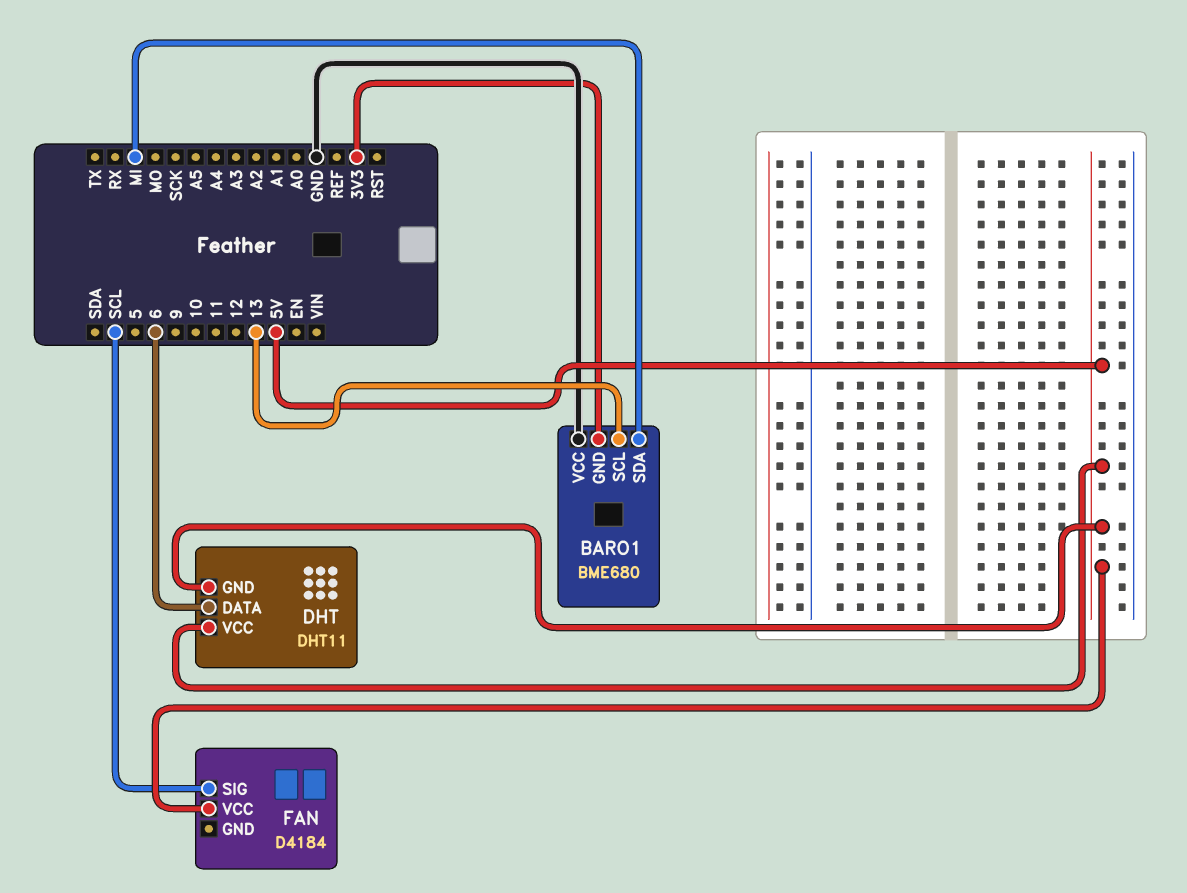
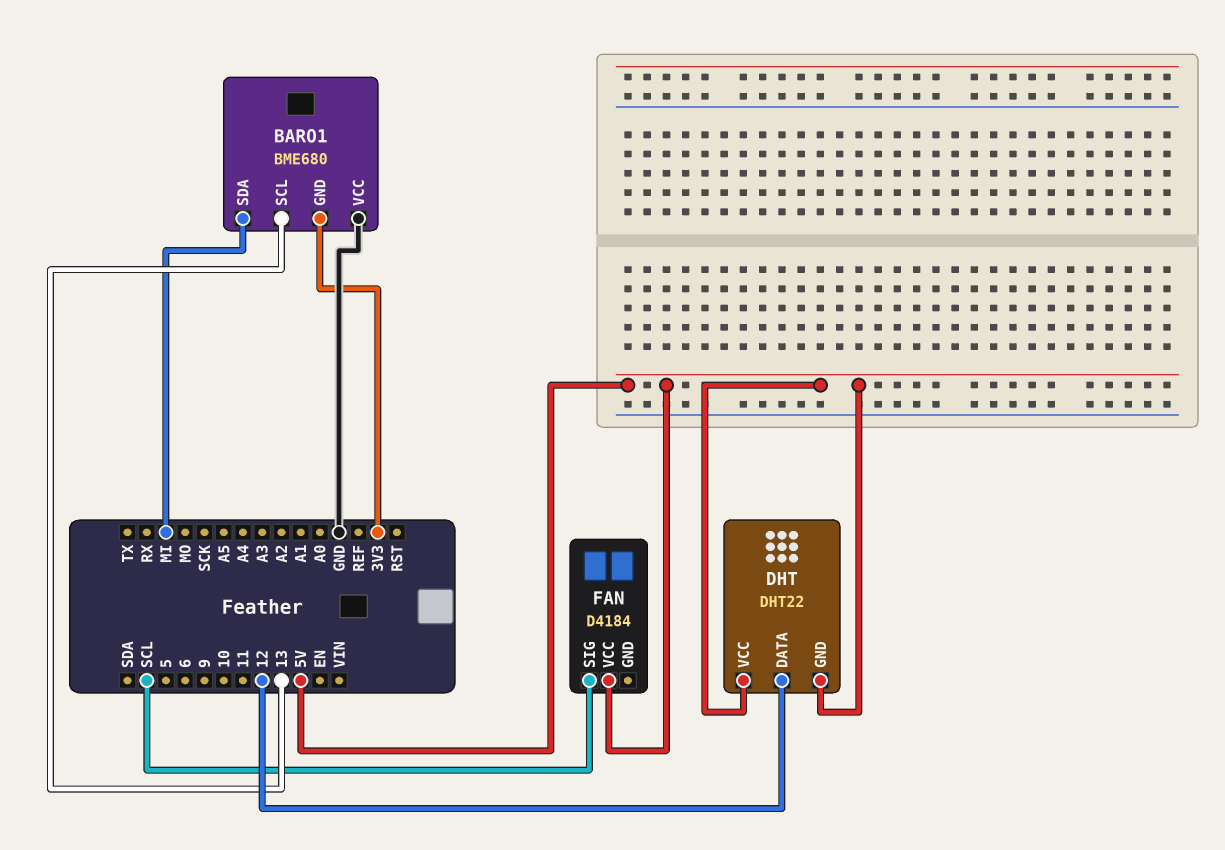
DHT: DHT11 -> DHT22
DHT pin DATA: 6 -> 12

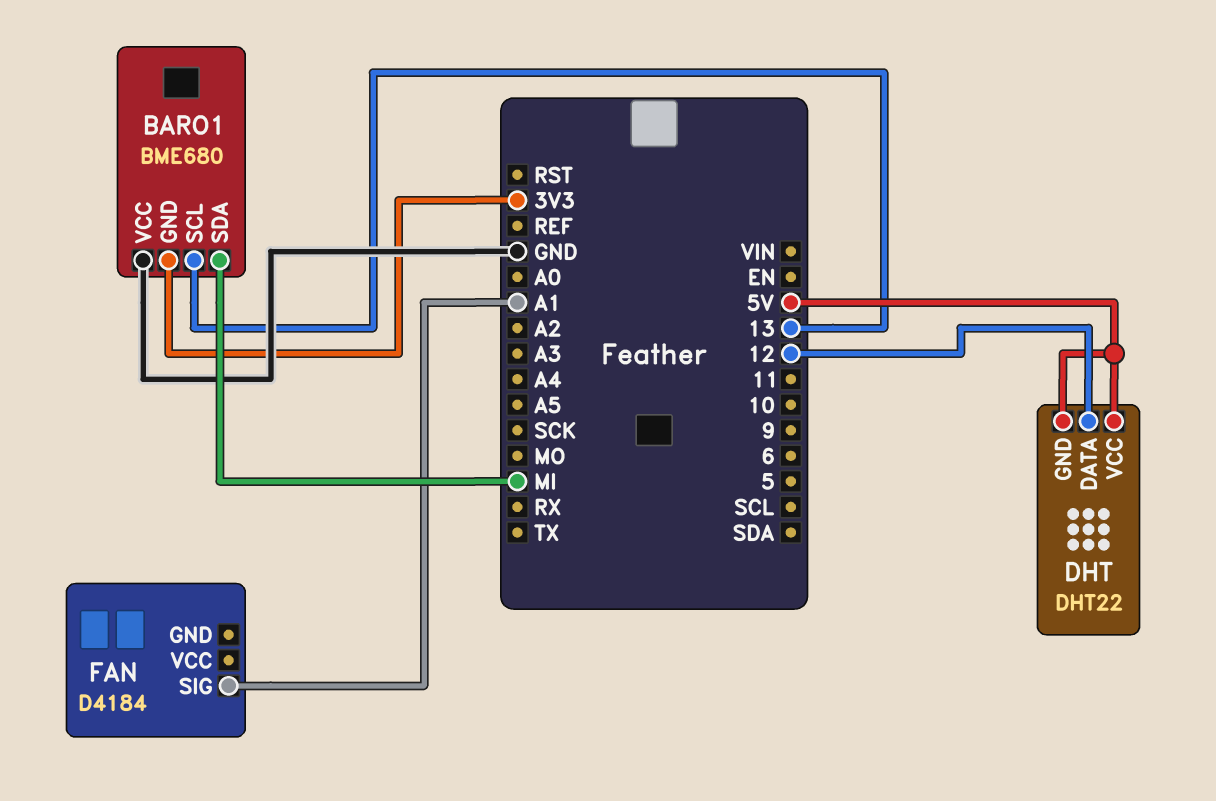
FAN pin SIG: SCL -> A1
FAN pin VCC: 5V -> none

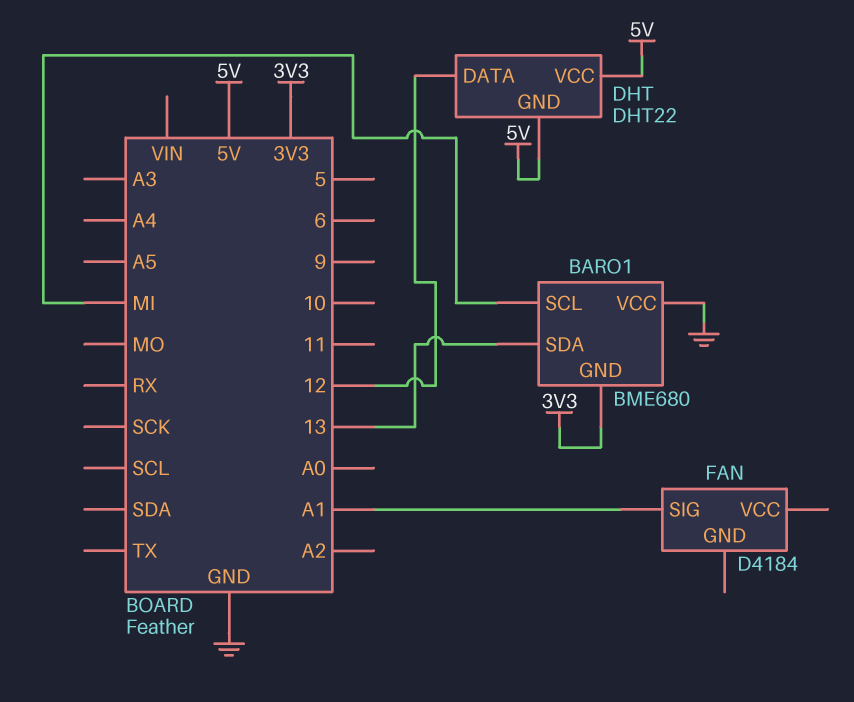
BARO1 pin SCL: 13 -> MI
BARO1 pin SDA: MI -> 13

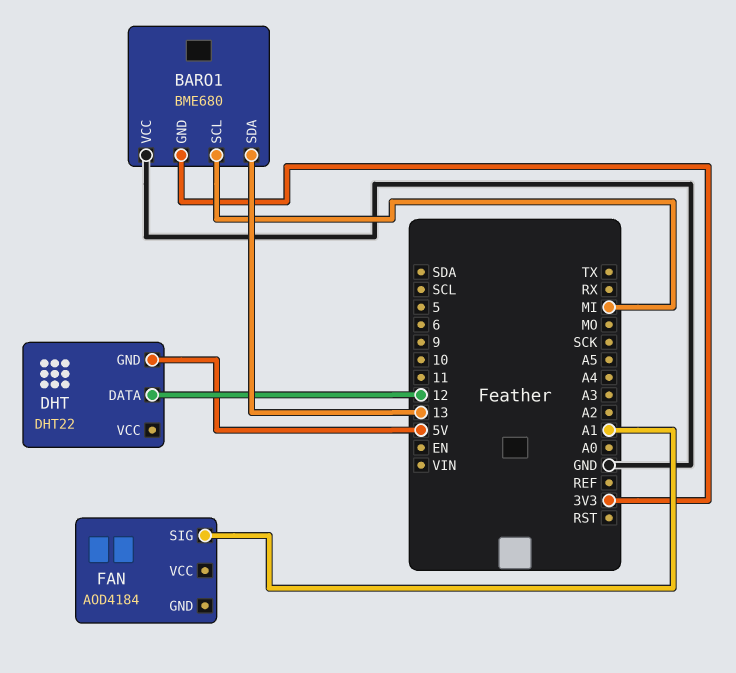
DHT pin VCC: 5V -> none
FAN: D4184 -> AOD4184

